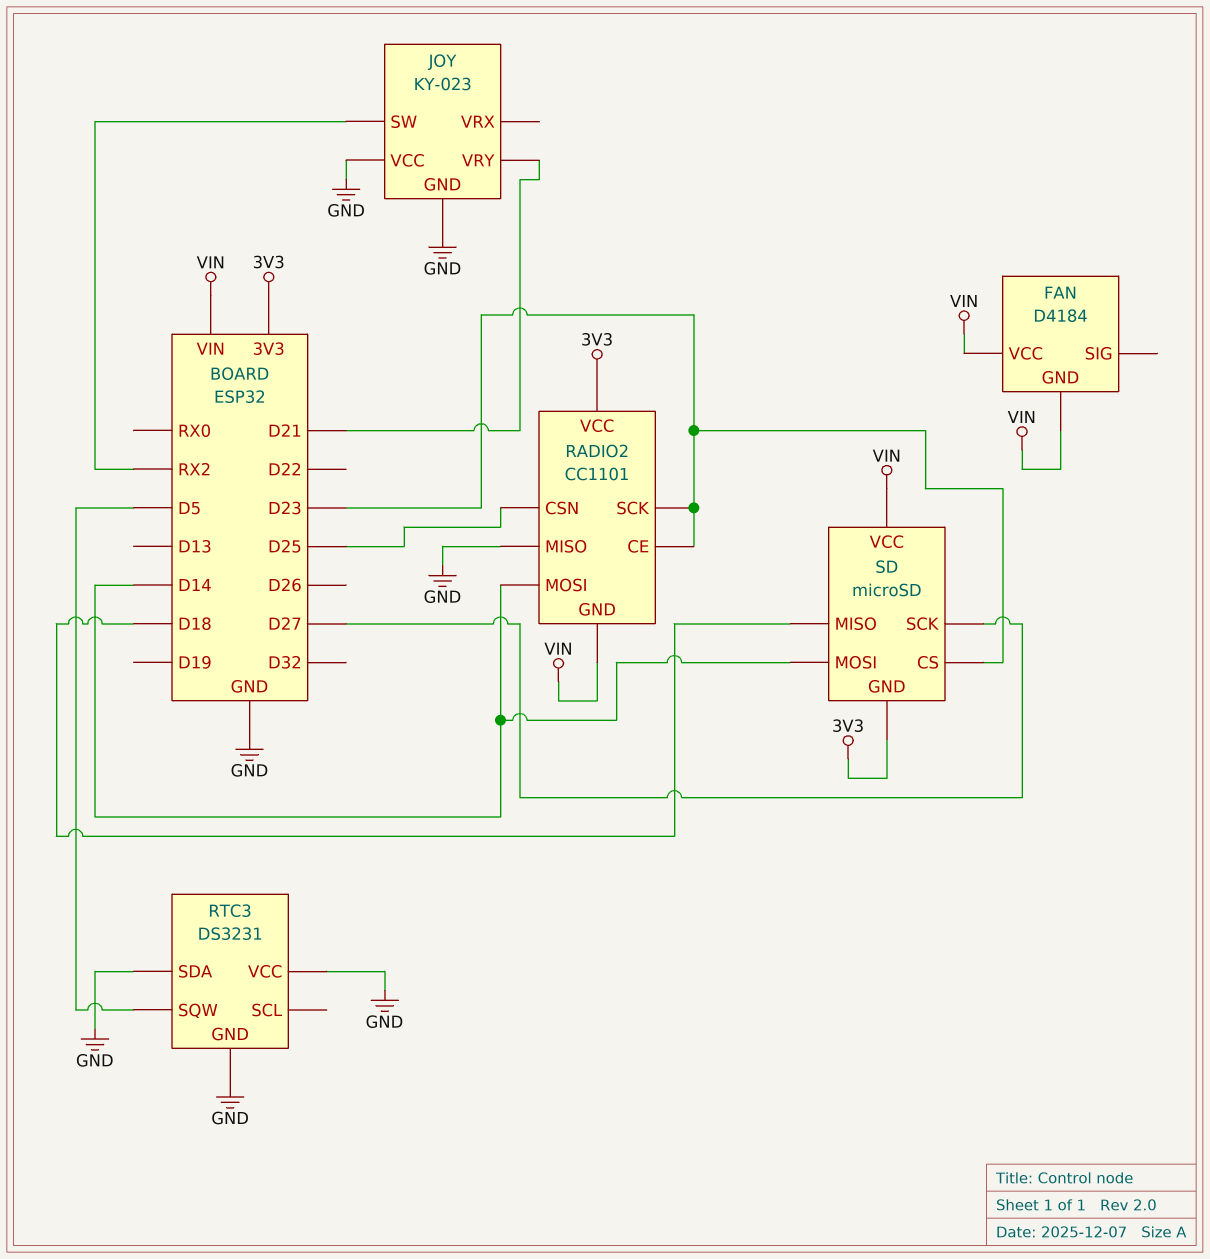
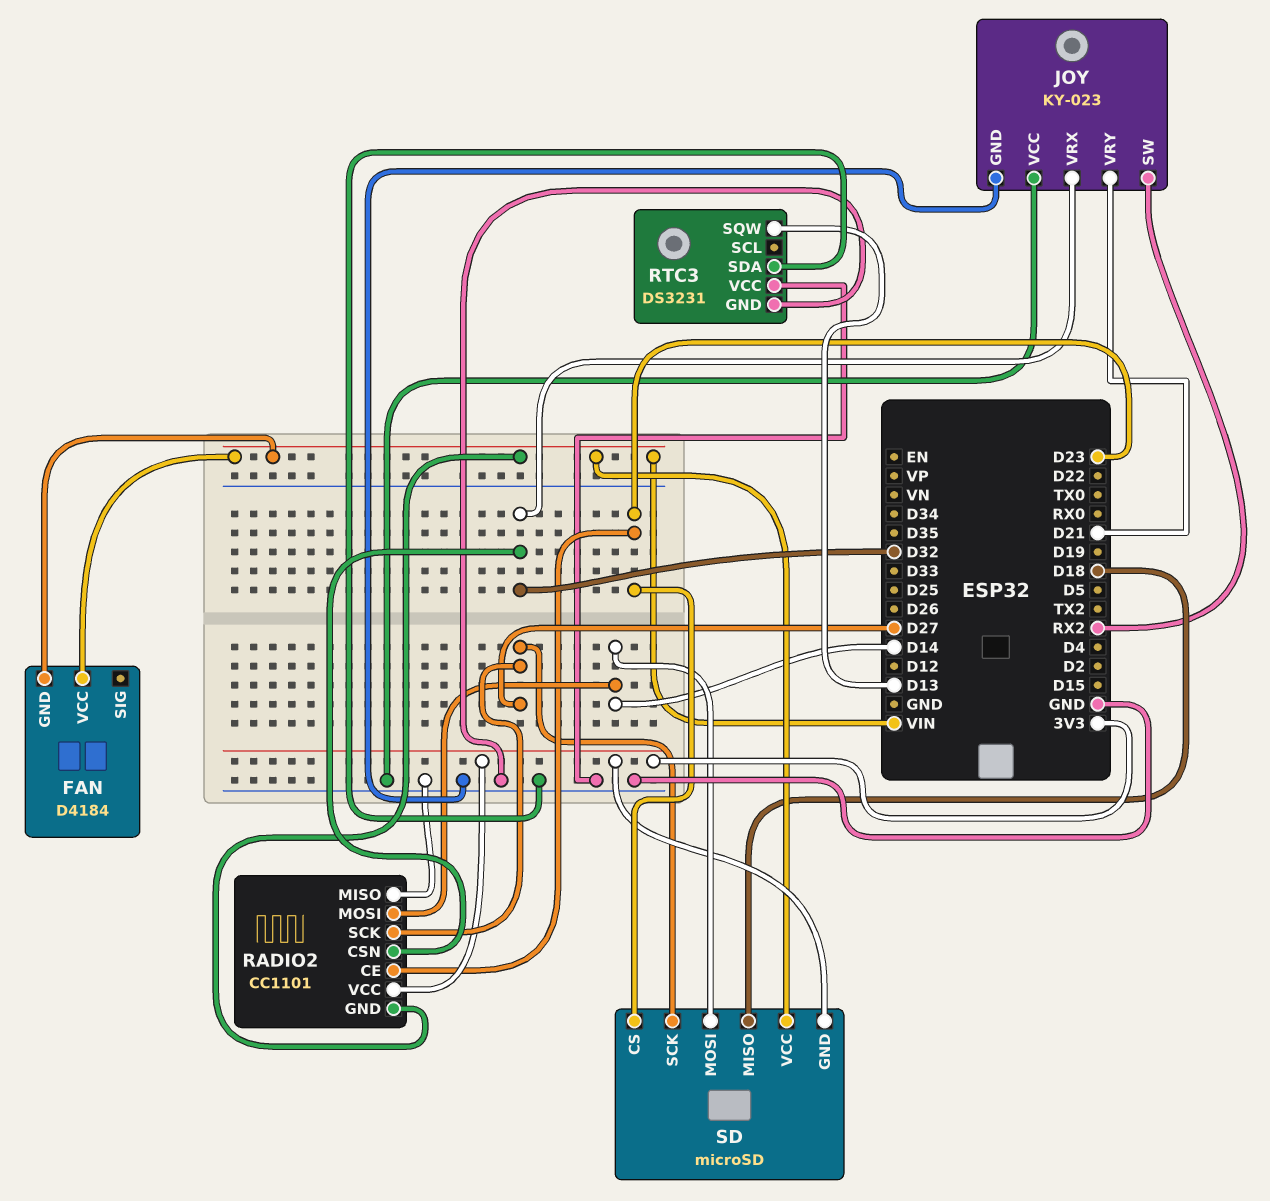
JOY pin VRX: none -> D32
RADIO2 pin CSN: D25 -> D32
RADIO2 pin SCK: D23 -> D27
RTC3 pin SQW: D5 -> D13

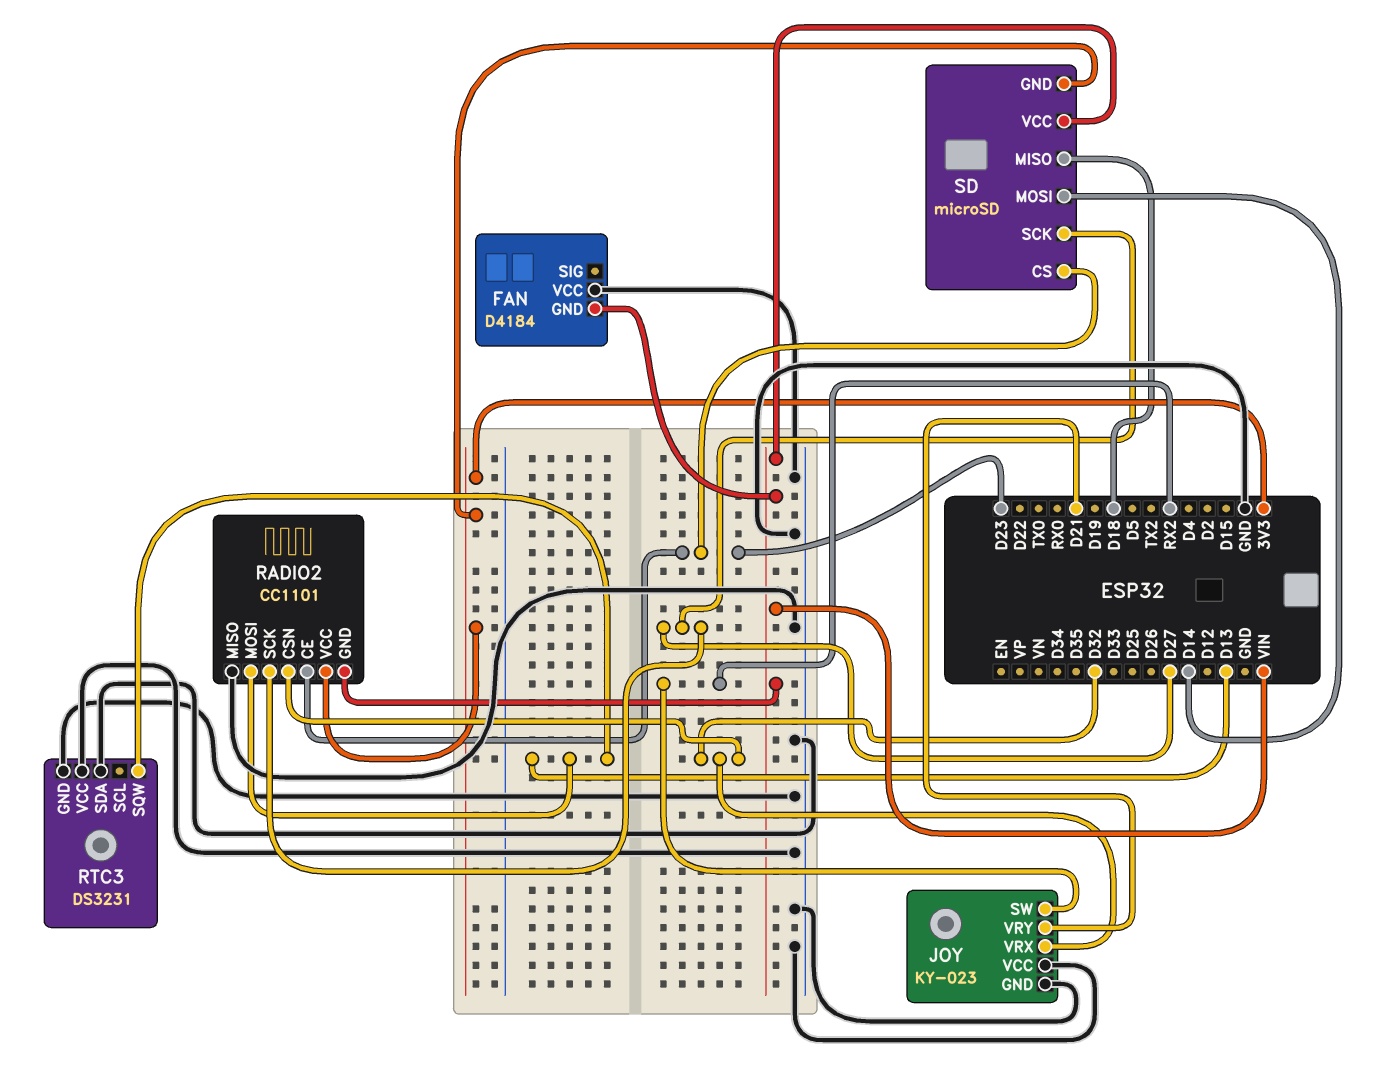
FAN pin VCC: VIN -> GND
RADIO2 pin MOSI: D14 -> D13

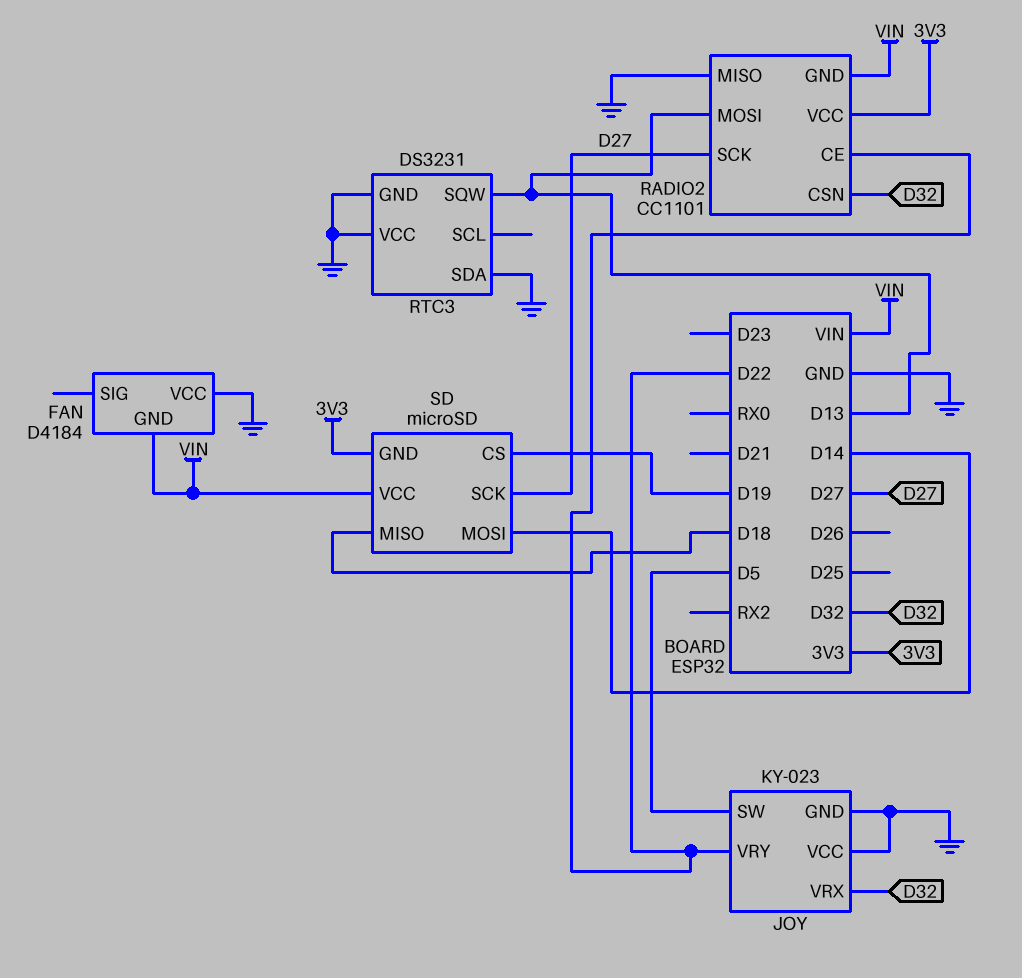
JOY pin SW: RX2 -> D5
JOY pin VRY: D21 -> D22
RADIO2 pin CE: D23 -> D22
SD pin CS: D23 -> D19

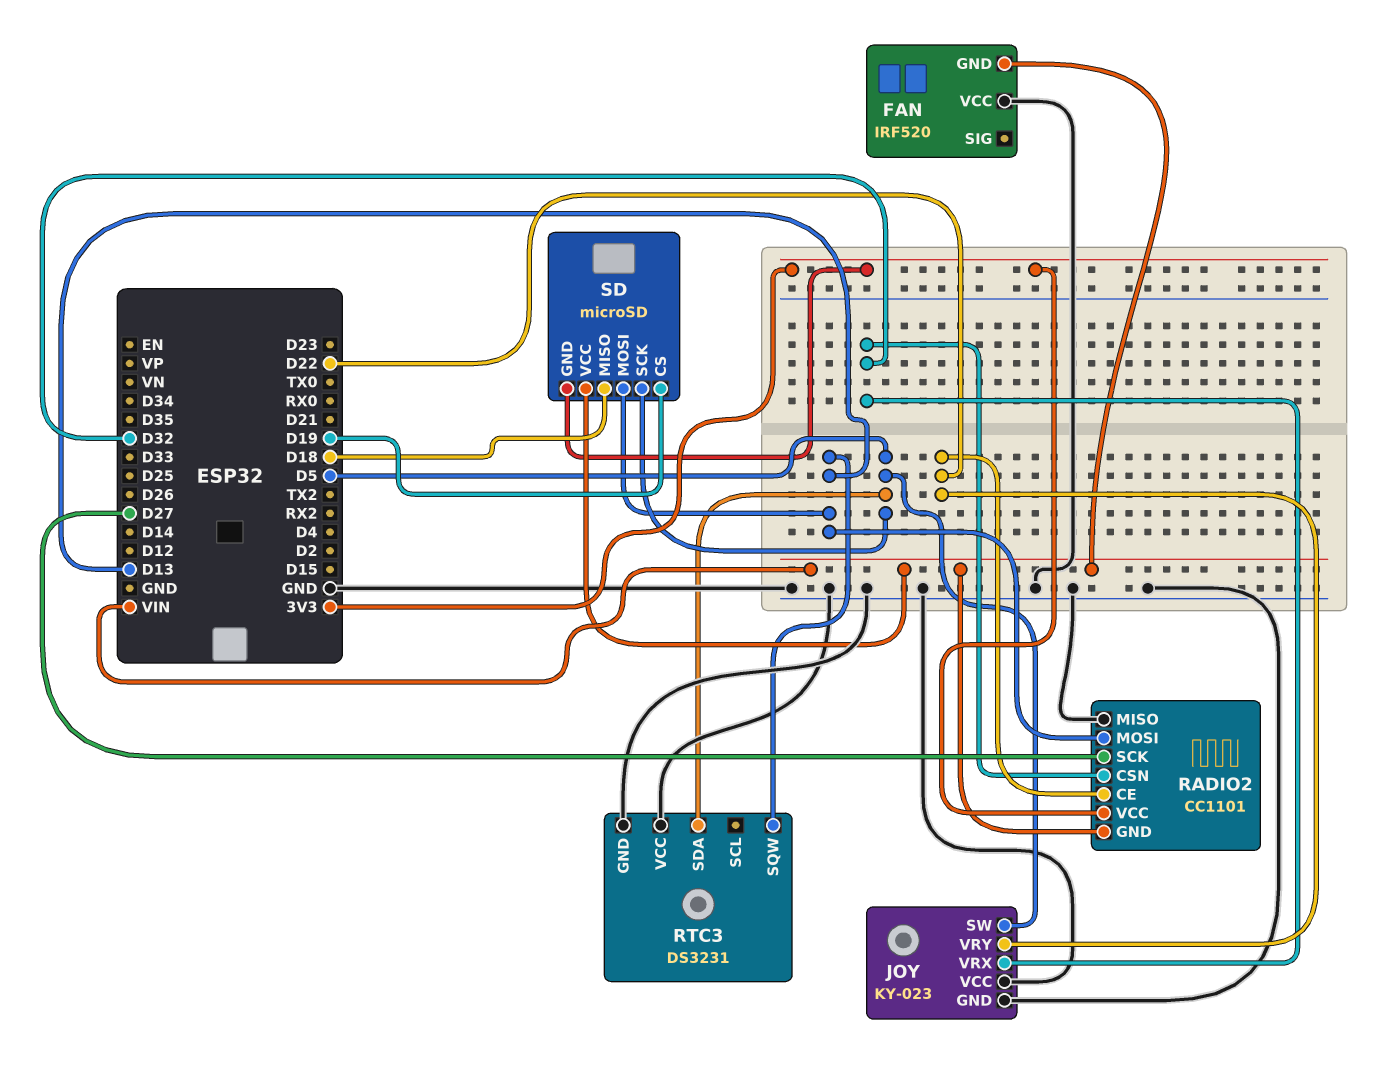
FAN: D4184 -> IRF520
RTC3 pin SDA: GND -> D5
SD pin MOSI: D14 -> D13
SD pin SCK: D27 -> D5

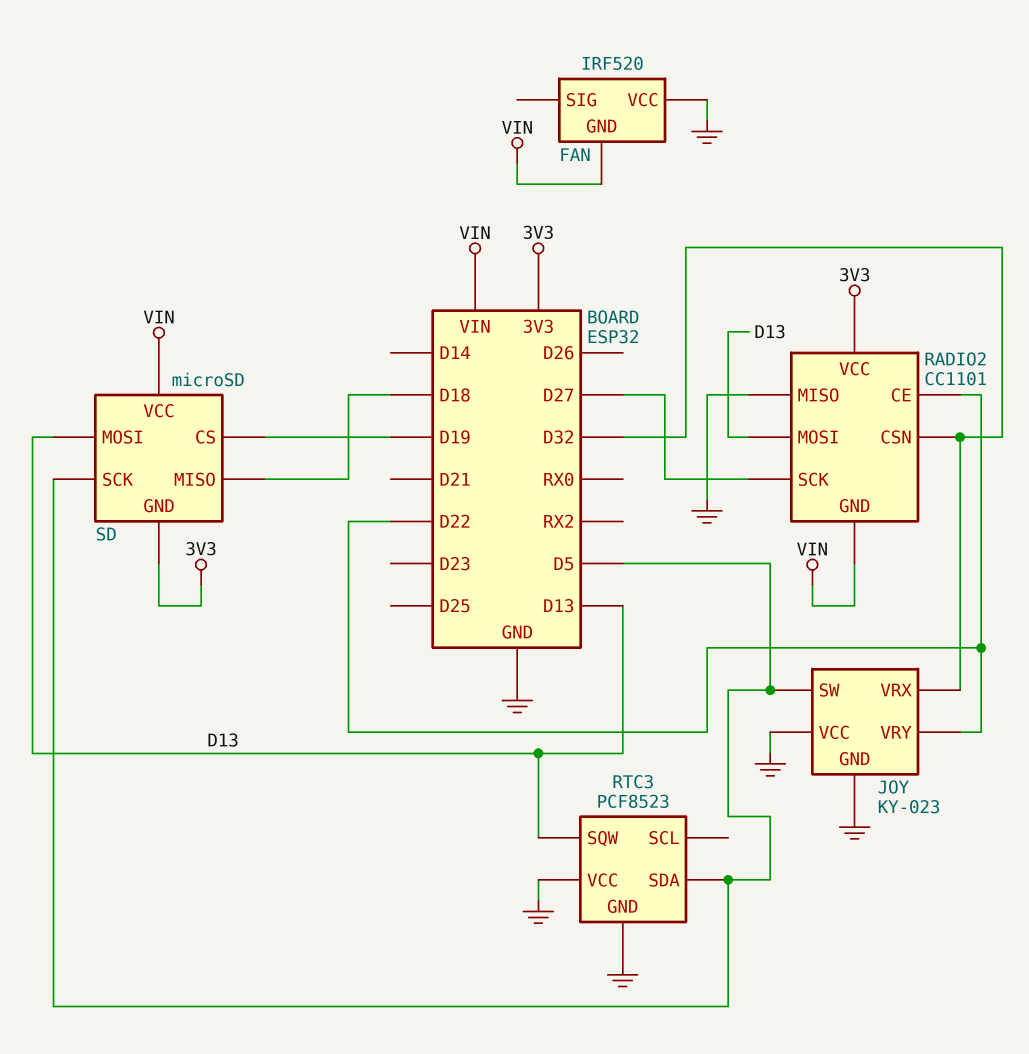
RTC3: DS3231 -> PCF8523

